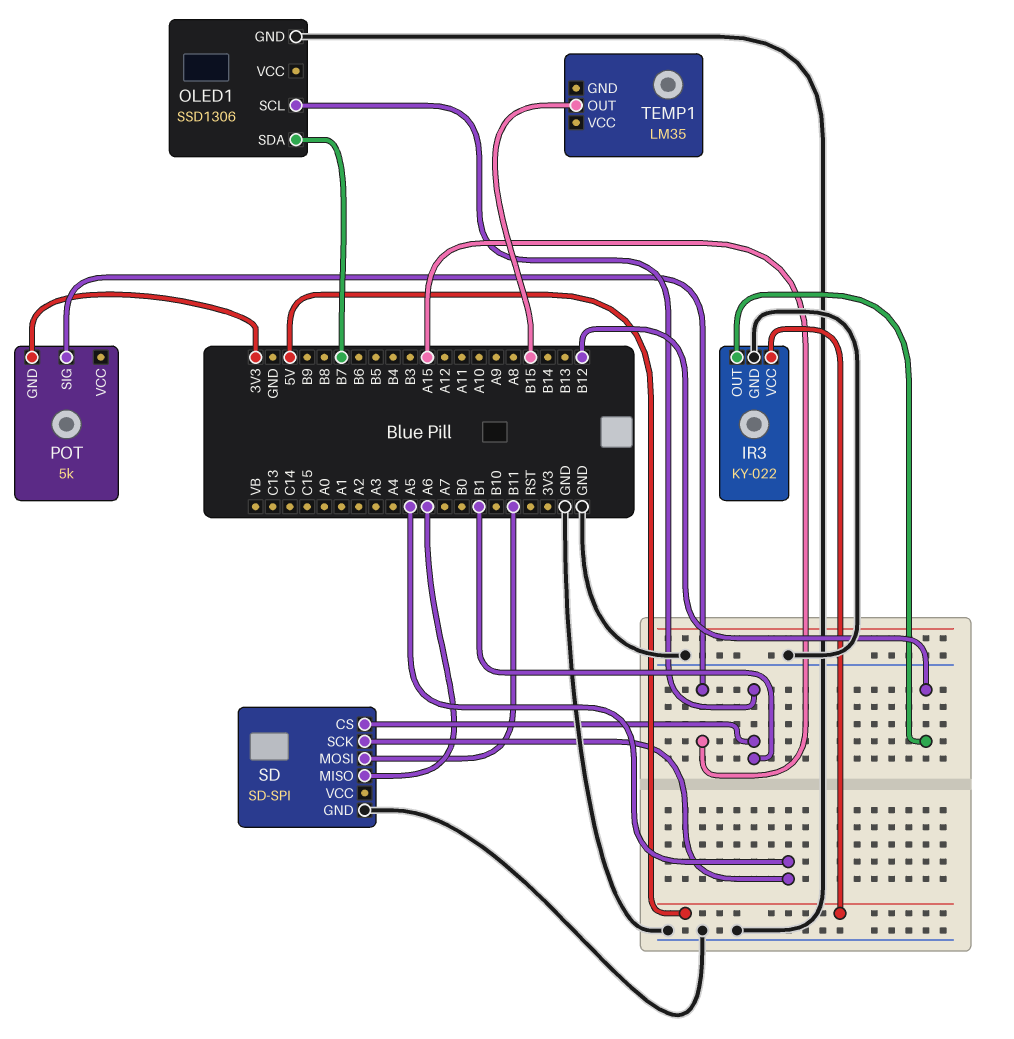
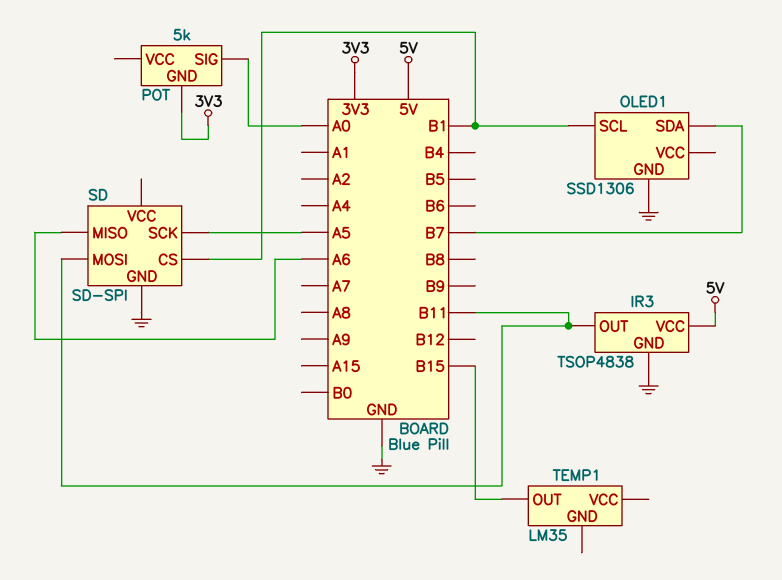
IR3: KY-022 -> TSOP4838
IR3 pin OUT: B12 -> B11
POT pin SIG: A15 -> A0

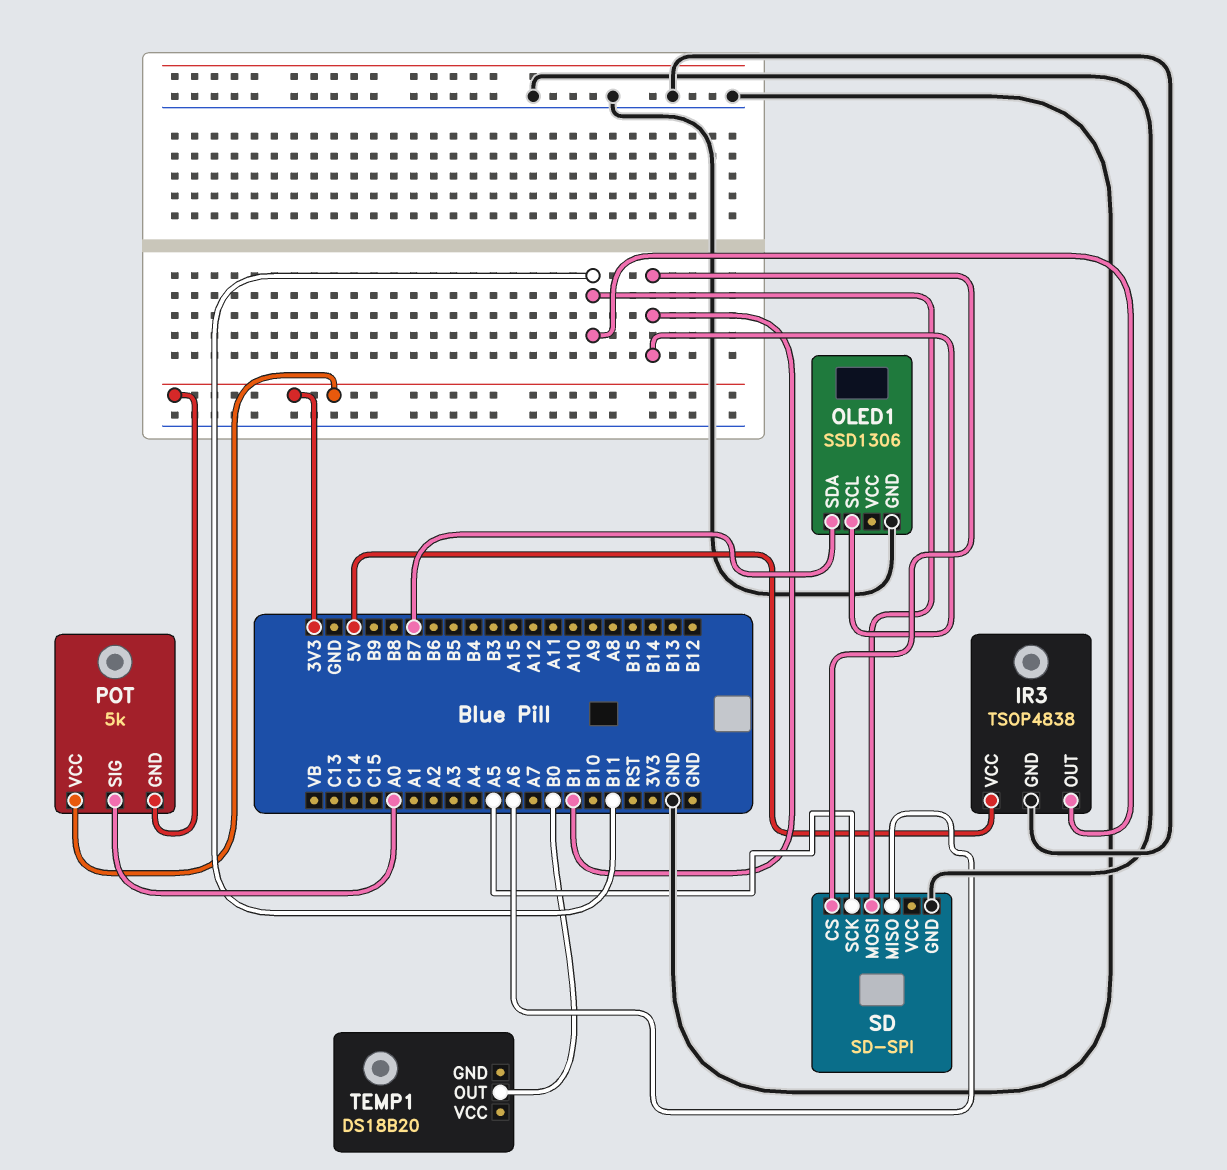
POT pin VCC: none -> 3V3
TEMP1: LM35 -> DS18B20
TEMP1 pin OUT: B15 -> B0

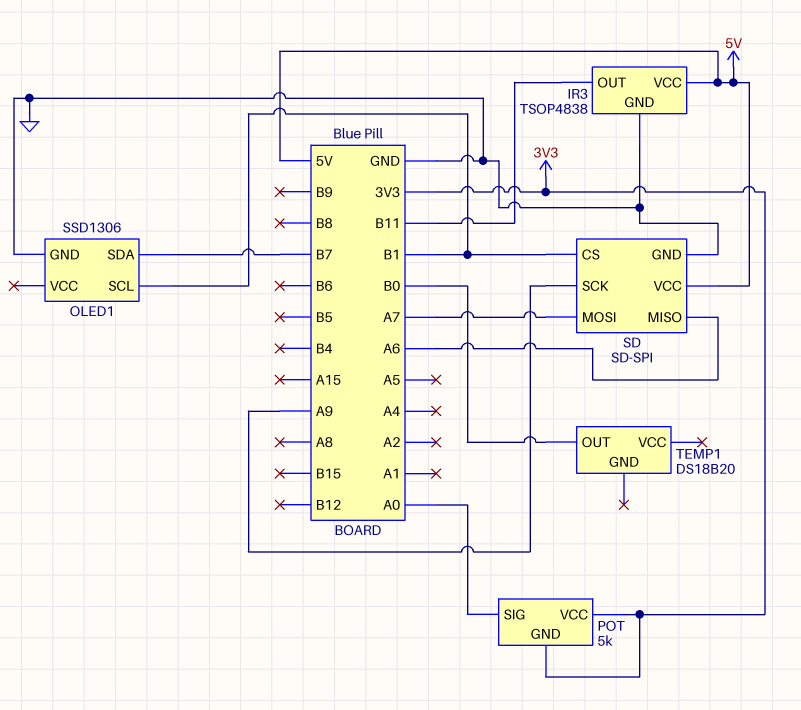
SD pin MOSI: B11 -> A7
SD pin SCK: A5 -> A9
SD pin VCC: none -> 5V

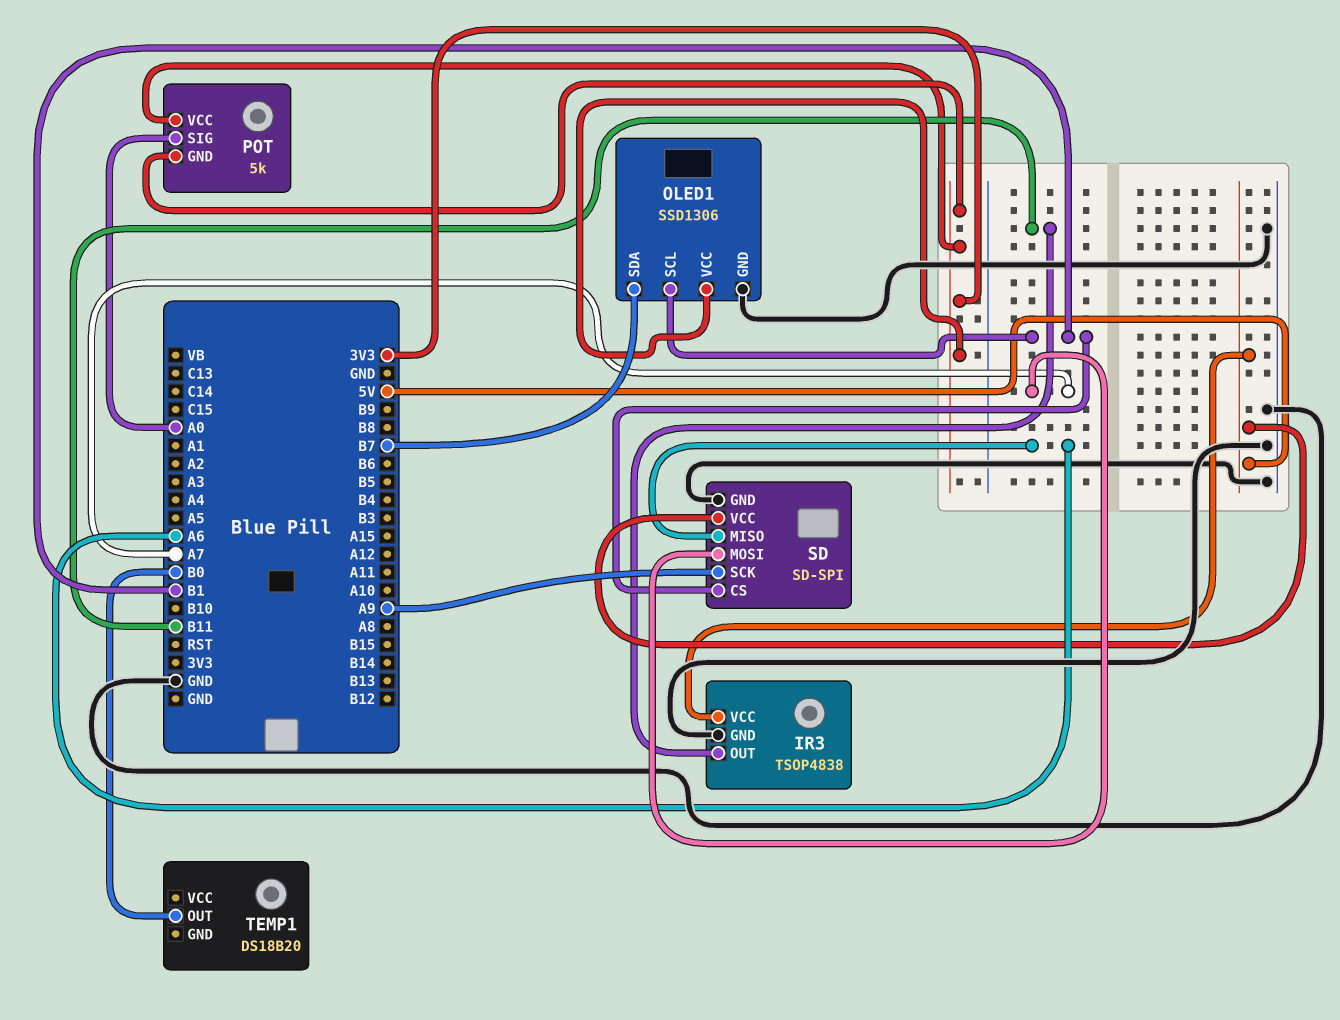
OLED1 pin VCC: none -> 3V3

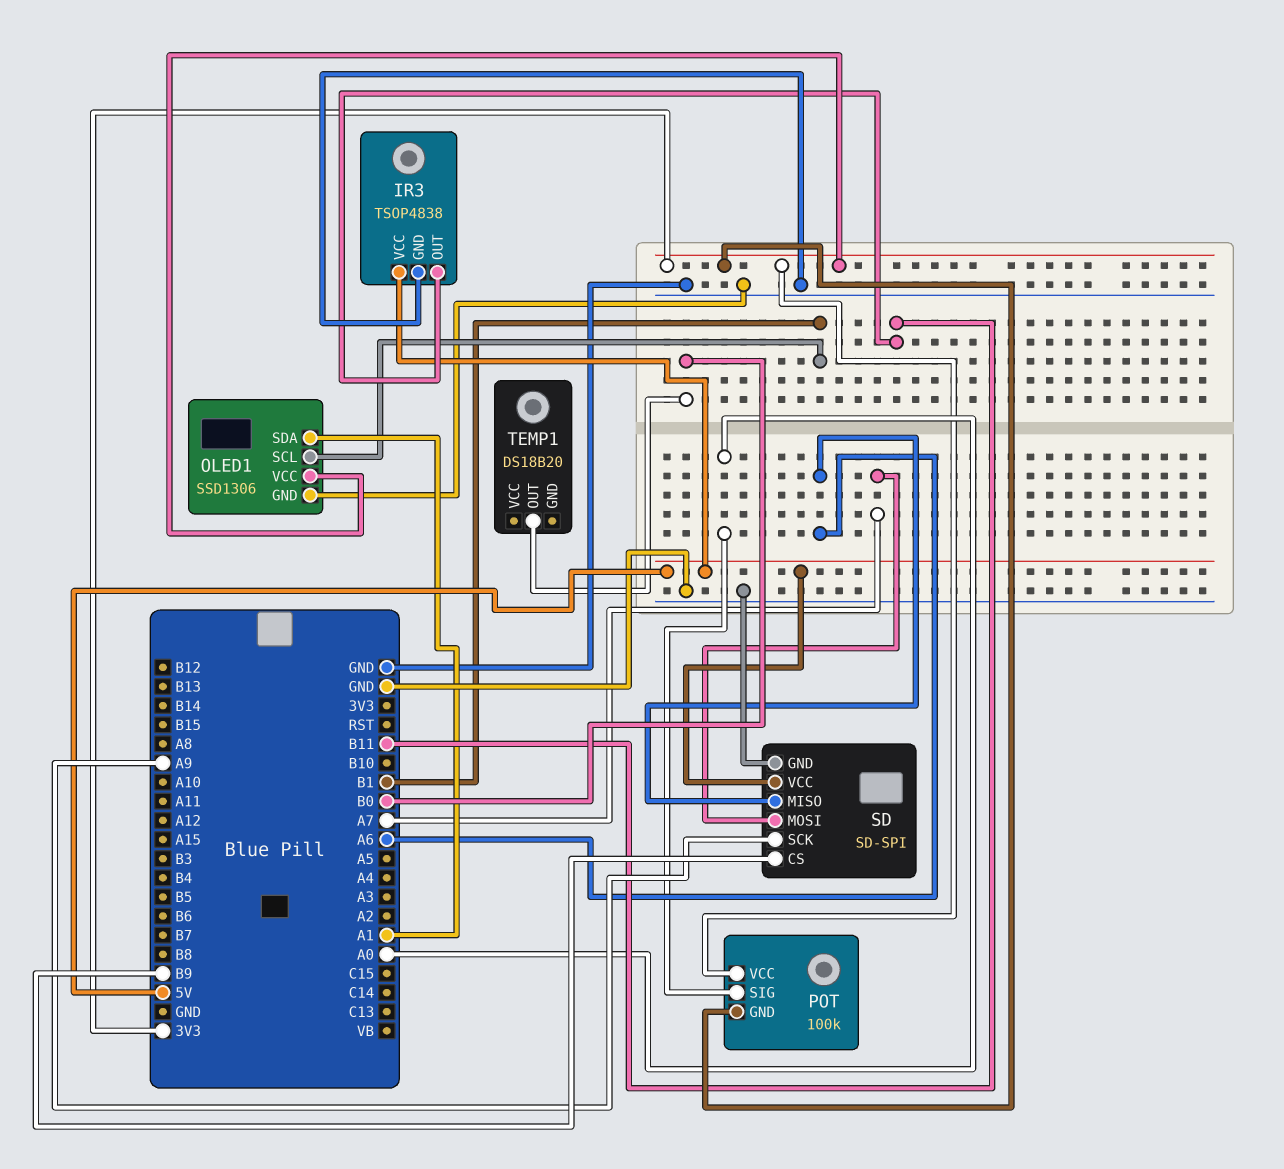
OLED1 pin SDA: B7 -> A1
POT: 5k -> 100k
SD pin CS: B1 -> B9

